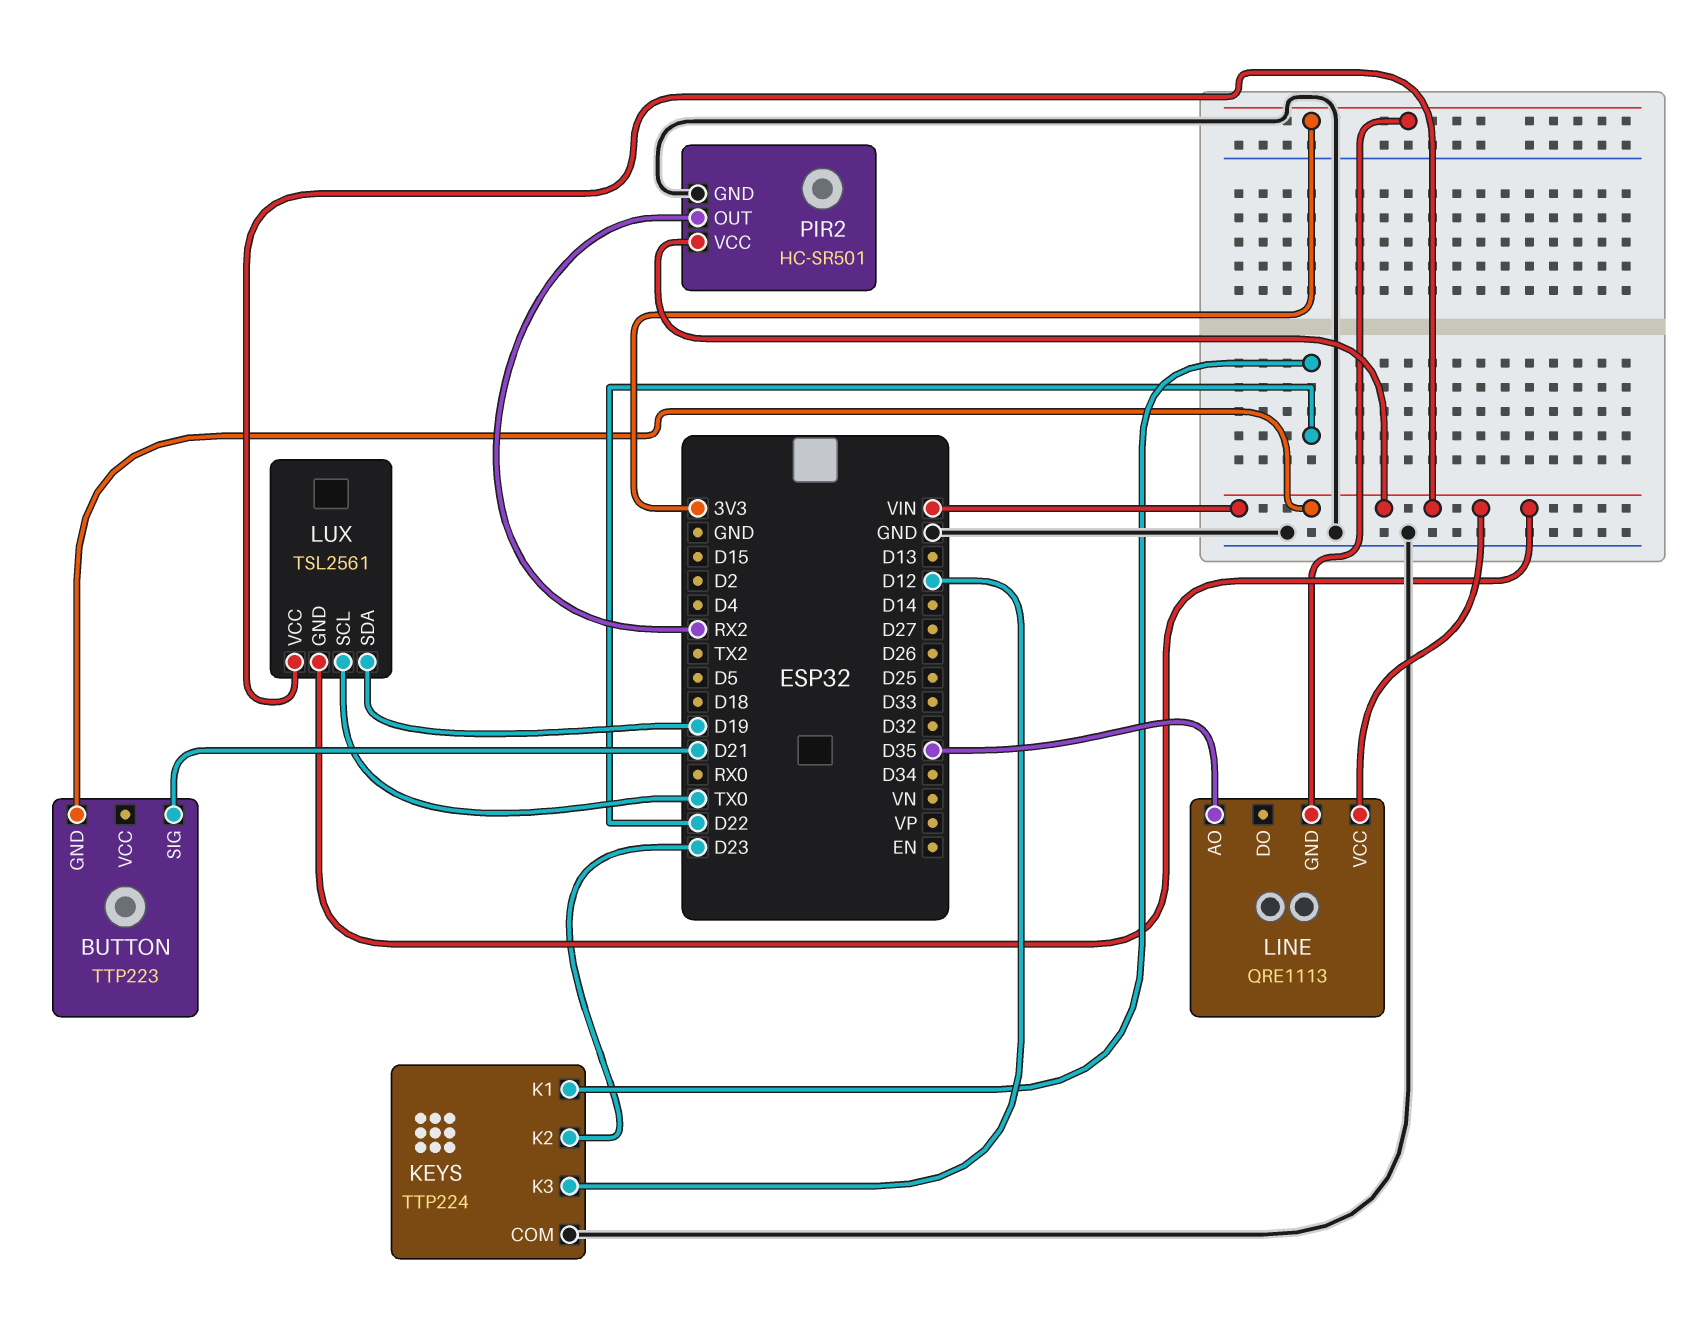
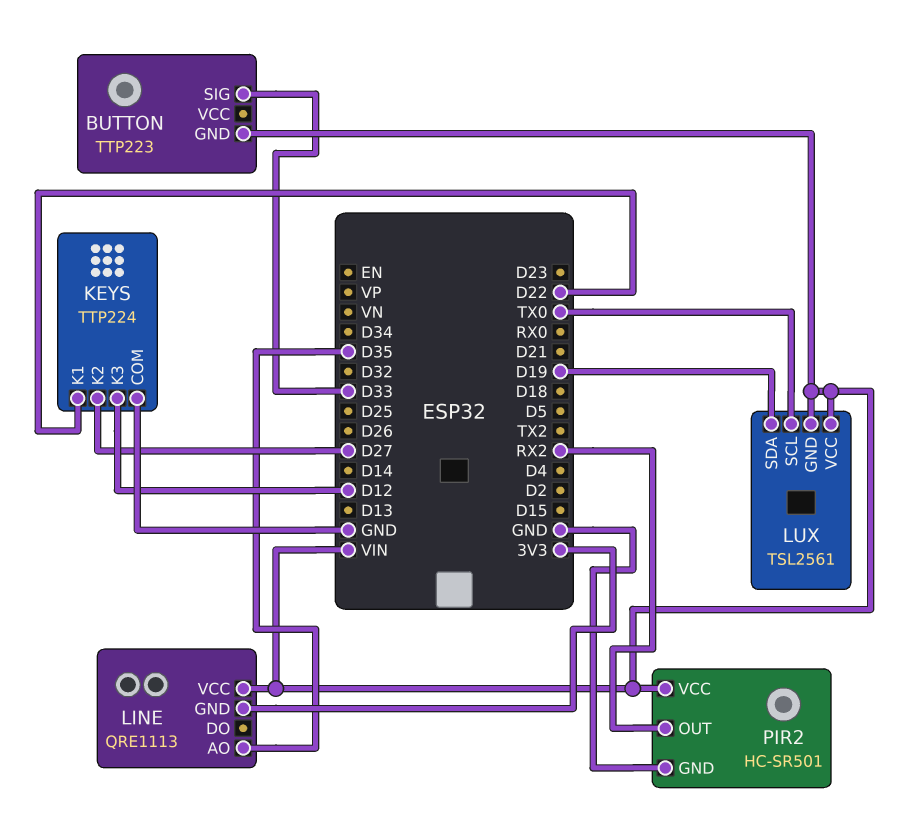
BUTTON pin SIG: D21 -> D33
KEYS pin K2: D23 -> D27

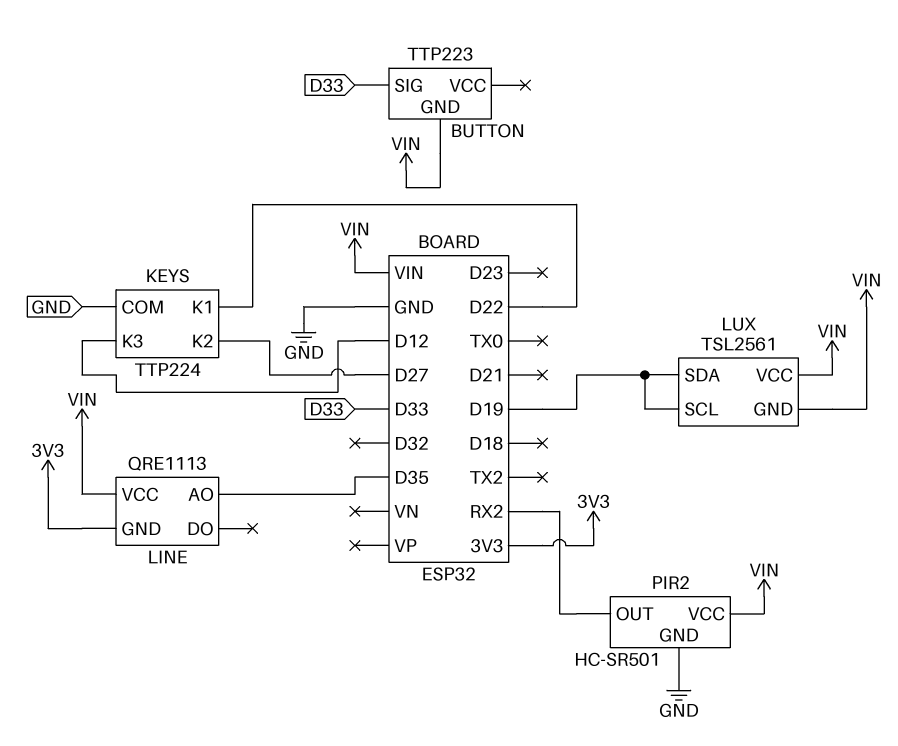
LUX pin SCL: TX0 -> D19

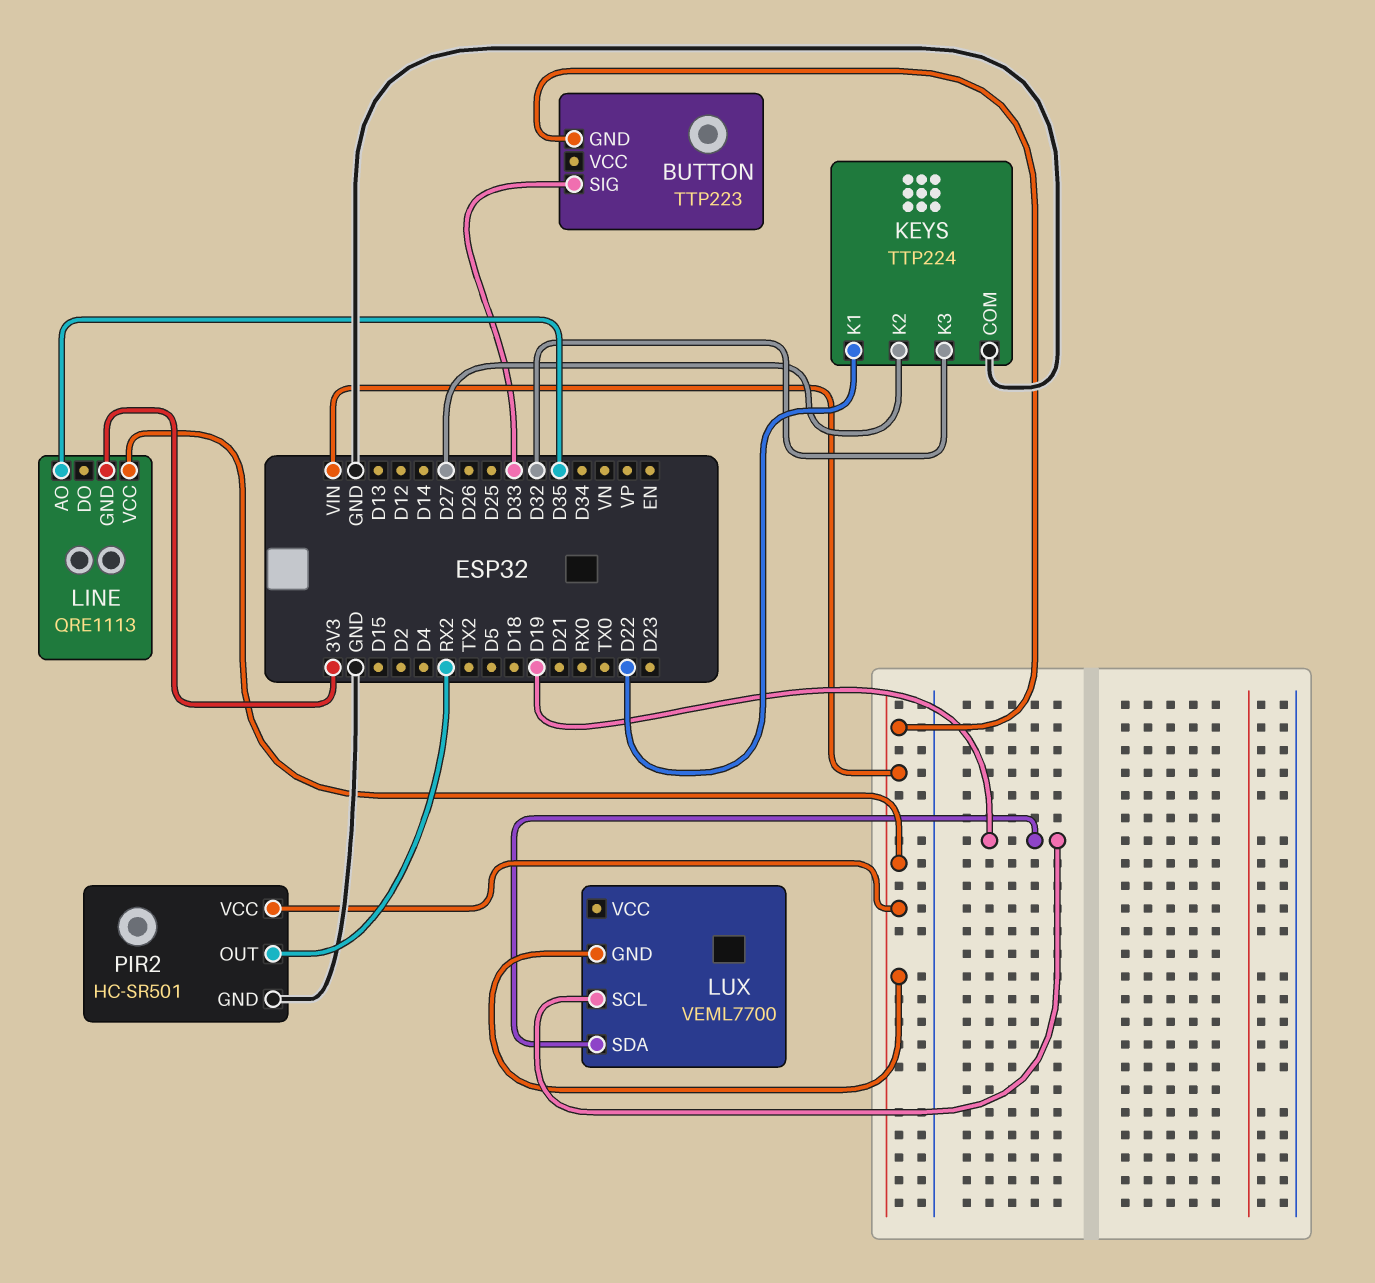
KEYS pin K3: D12 -> D32
LUX: TSL2561 -> VEML7700
LUX pin VCC: VIN -> none

